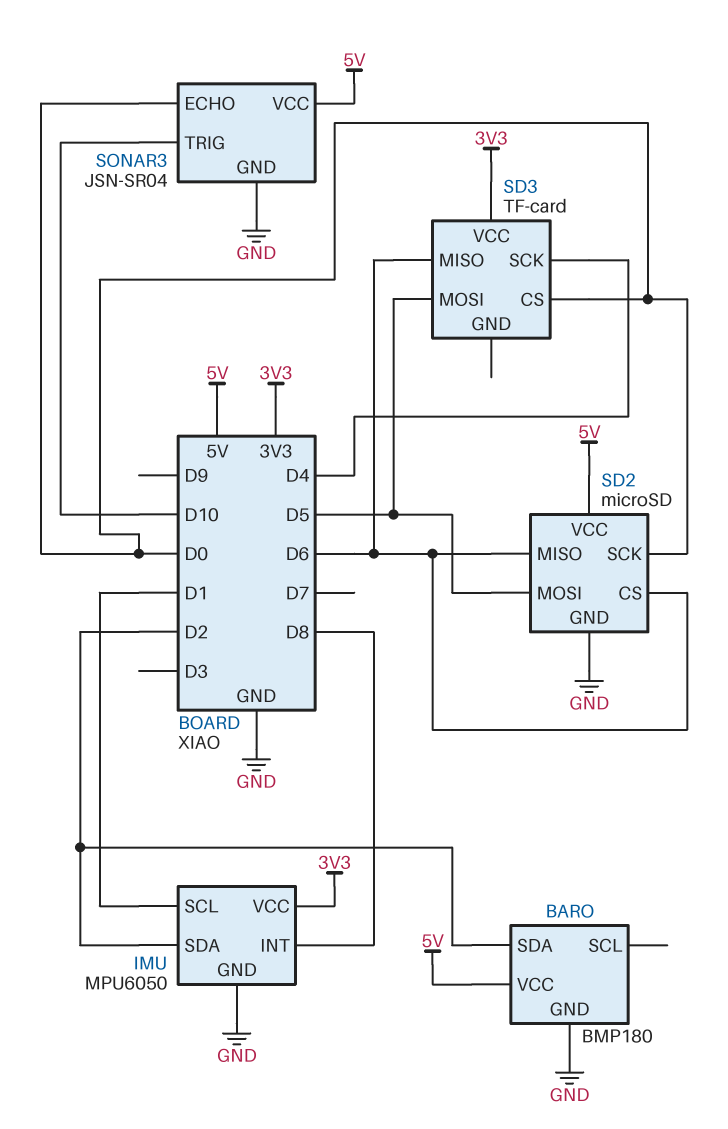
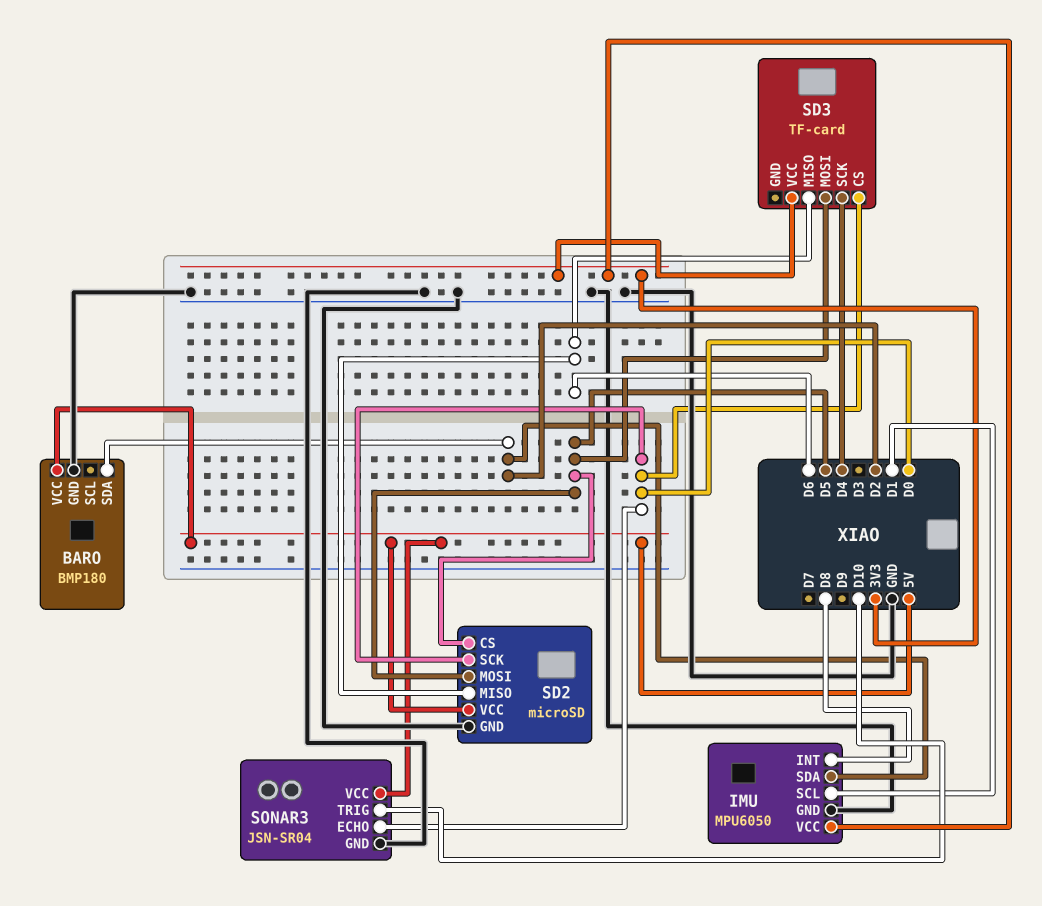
SD2 pin CS: D6 -> D5

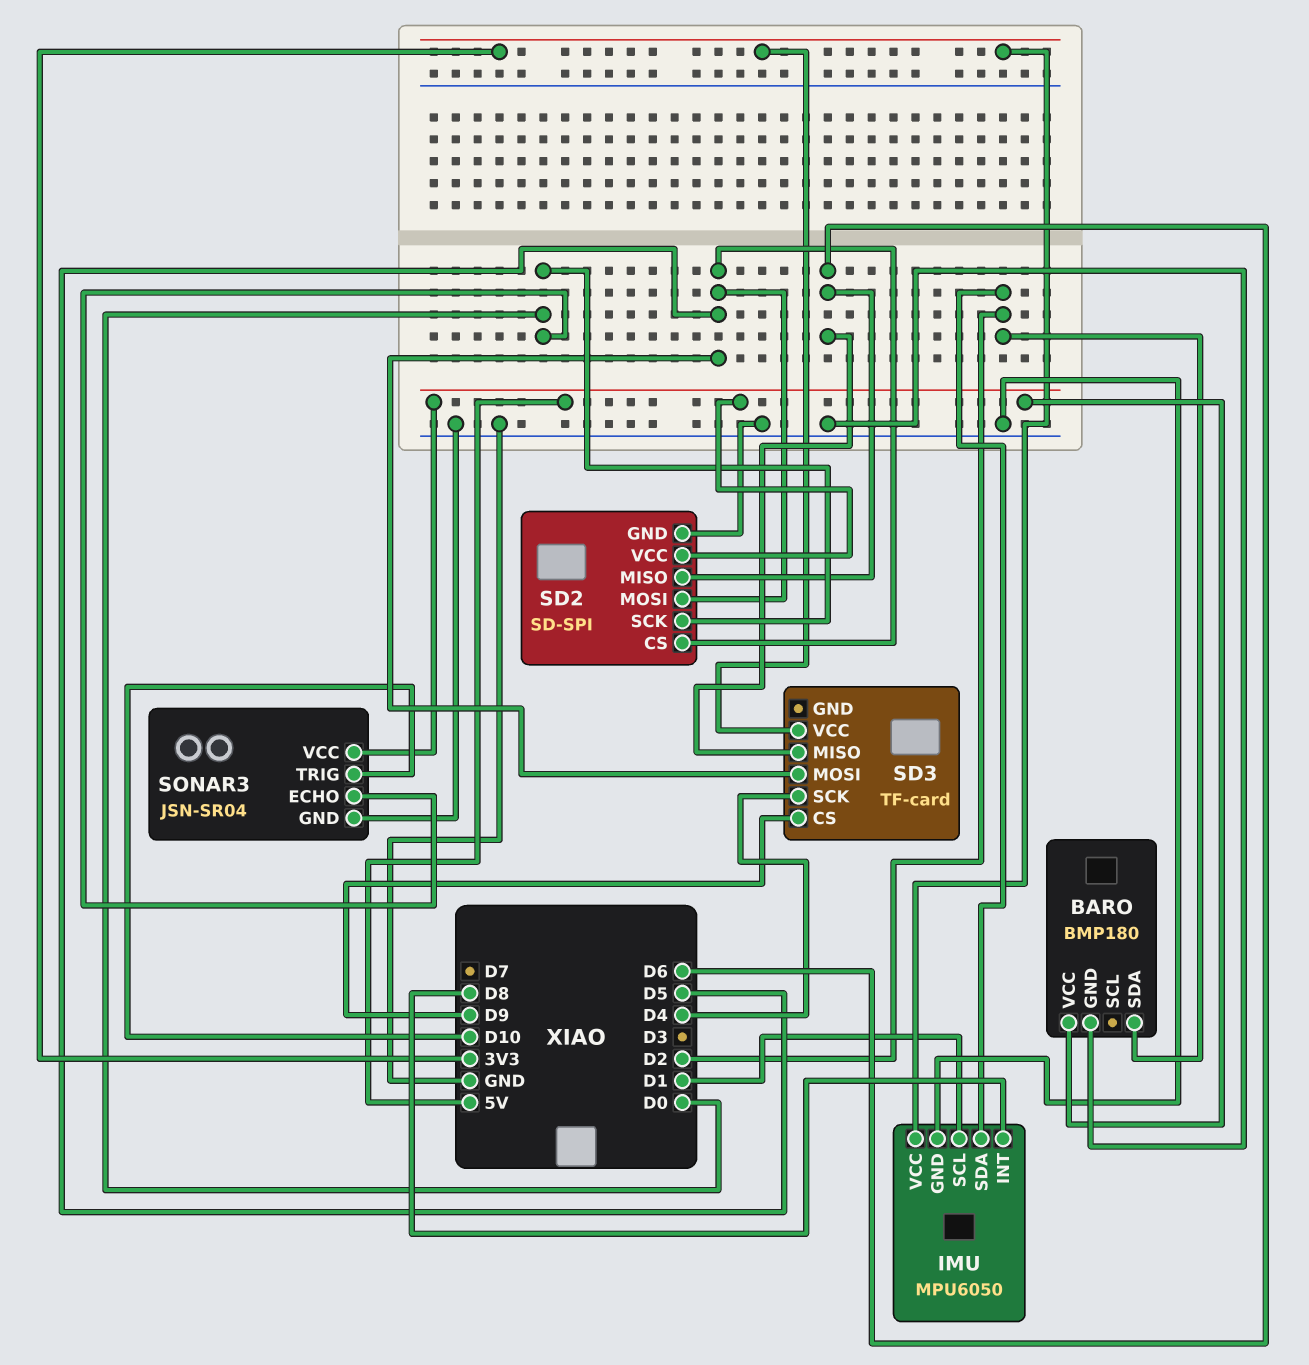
SD2: microSD -> SD-SPI
SD3 pin CS: D0 -> D9

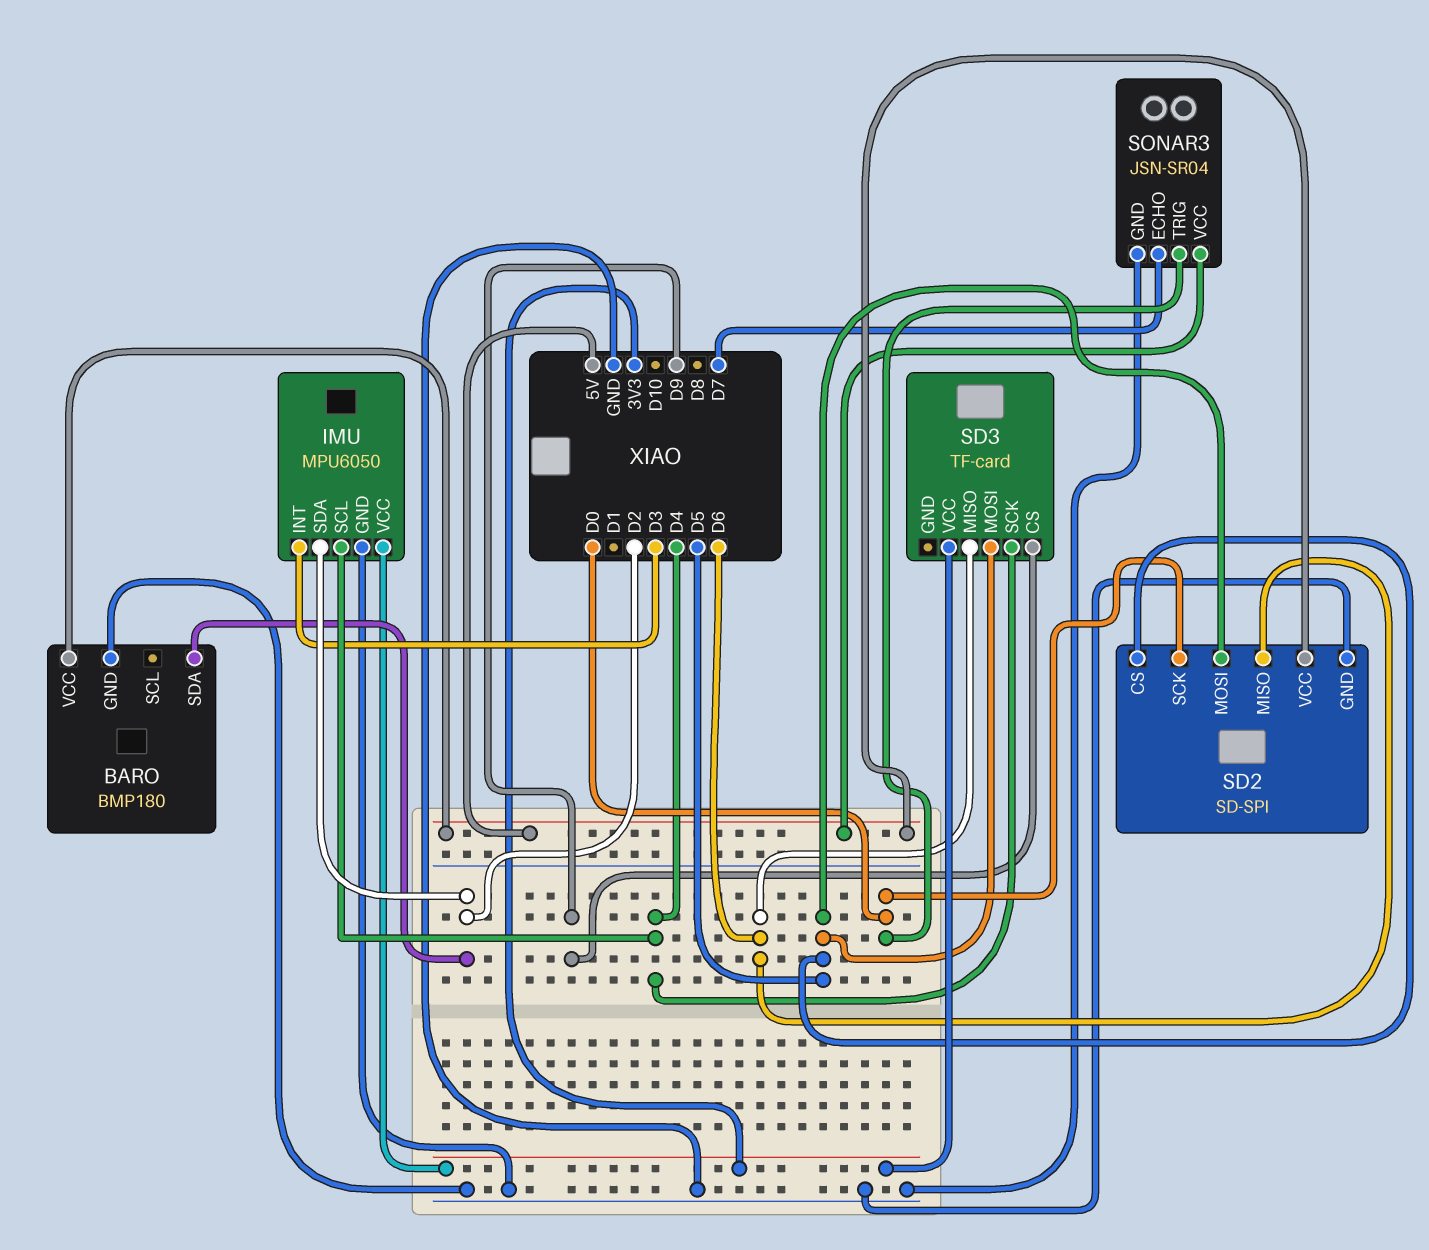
IMU pin INT: D8 -> D3
IMU pin SCL: D1 -> D4
SONAR3 pin ECHO: D0 -> D7
SONAR3 pin TRIG: D10 -> D0

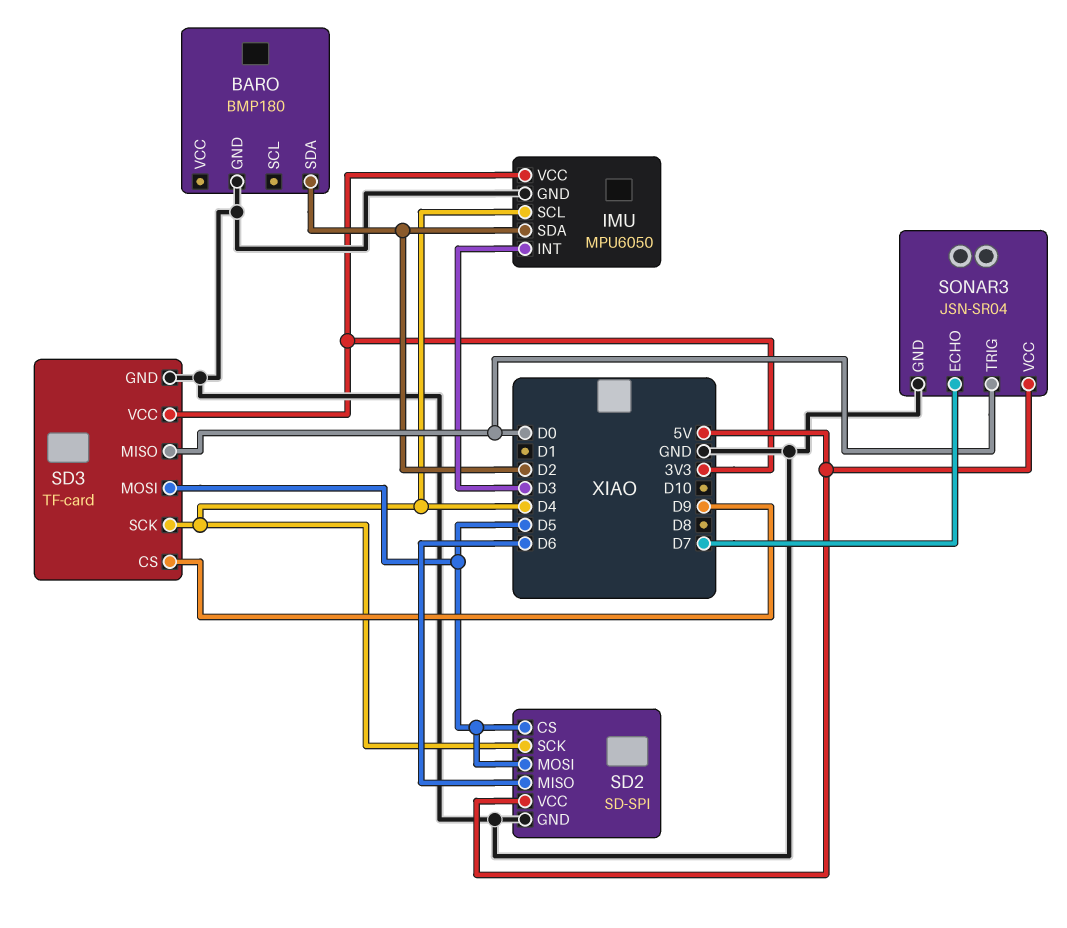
BARO pin VCC: 5V -> none
SD2 pin SCK: D0 -> D4
SD3 pin GND: none -> GND
SD3 pin MISO: D6 -> D0

